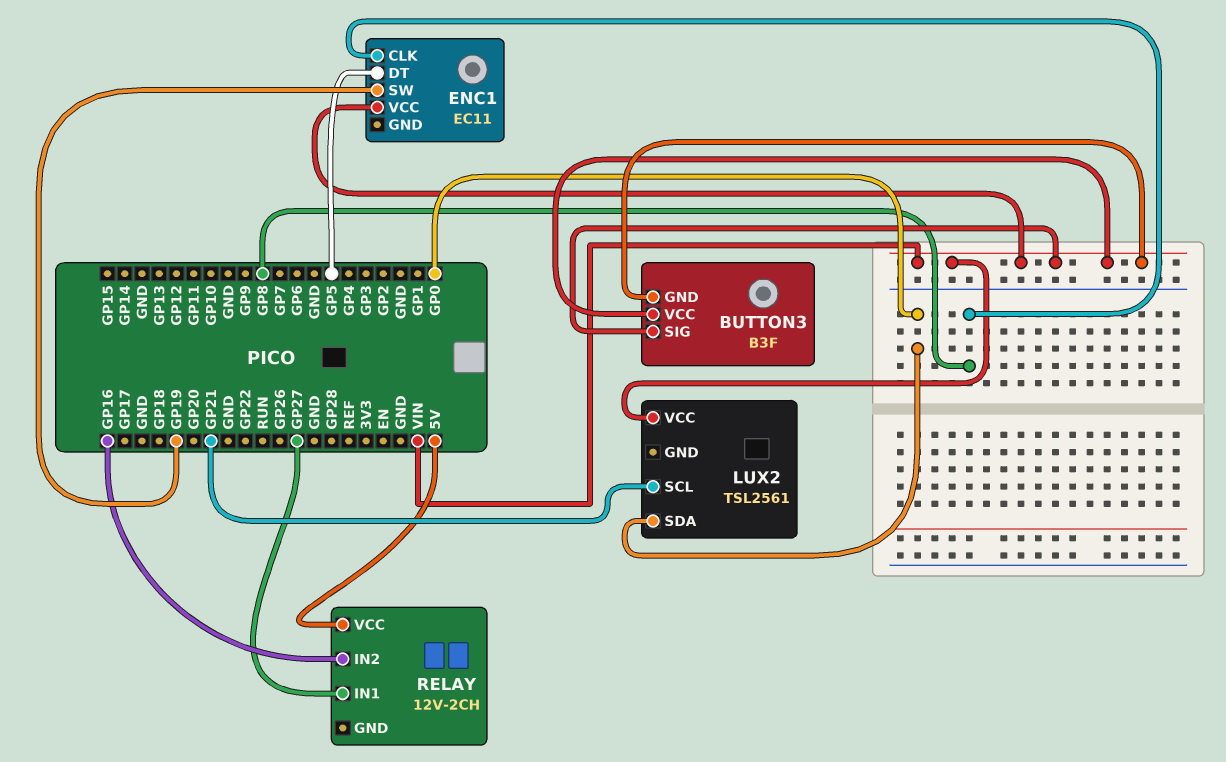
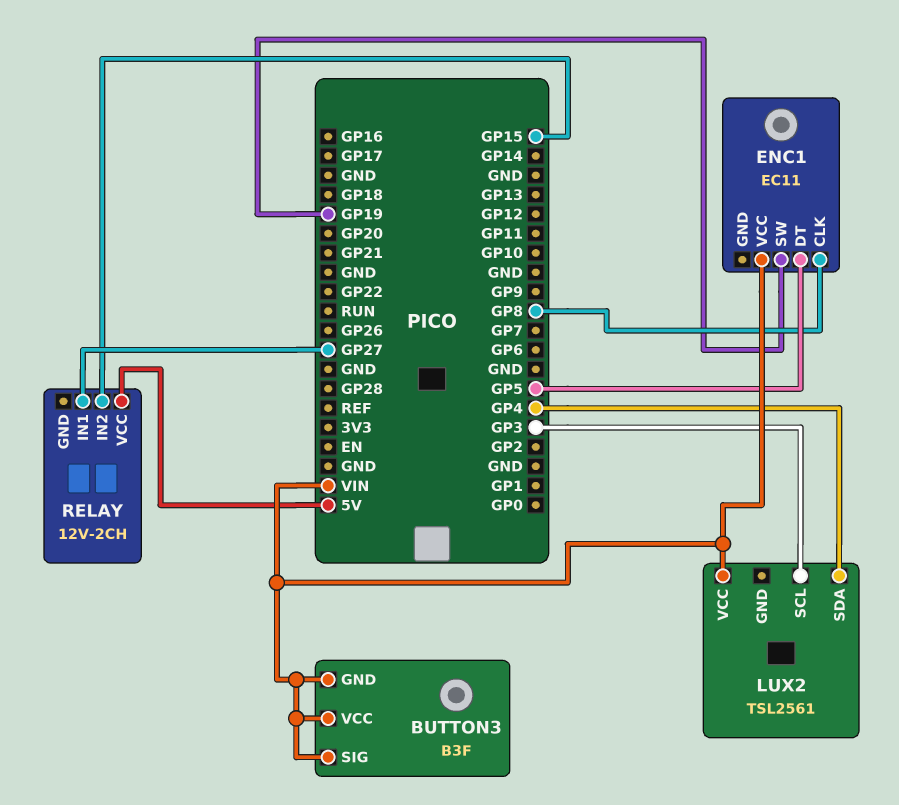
LUX2 pin SCL: GP21 -> GP3
LUX2 pin SDA: GP0 -> GP4
RELAY pin IN2: GP16 -> GP15

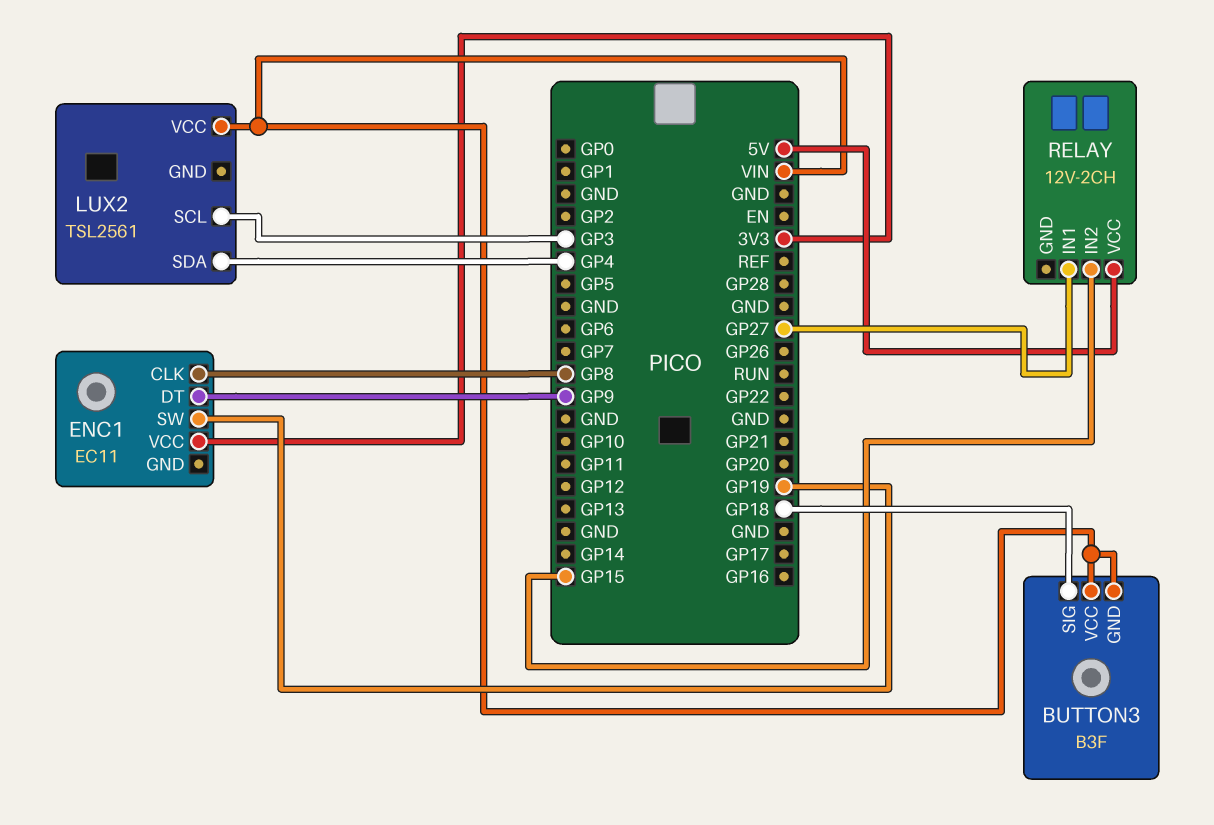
BUTTON3 pin SIG: VIN -> GP18
ENC1 pin DT: GP5 -> GP9
ENC1 pin VCC: VIN -> 3V3

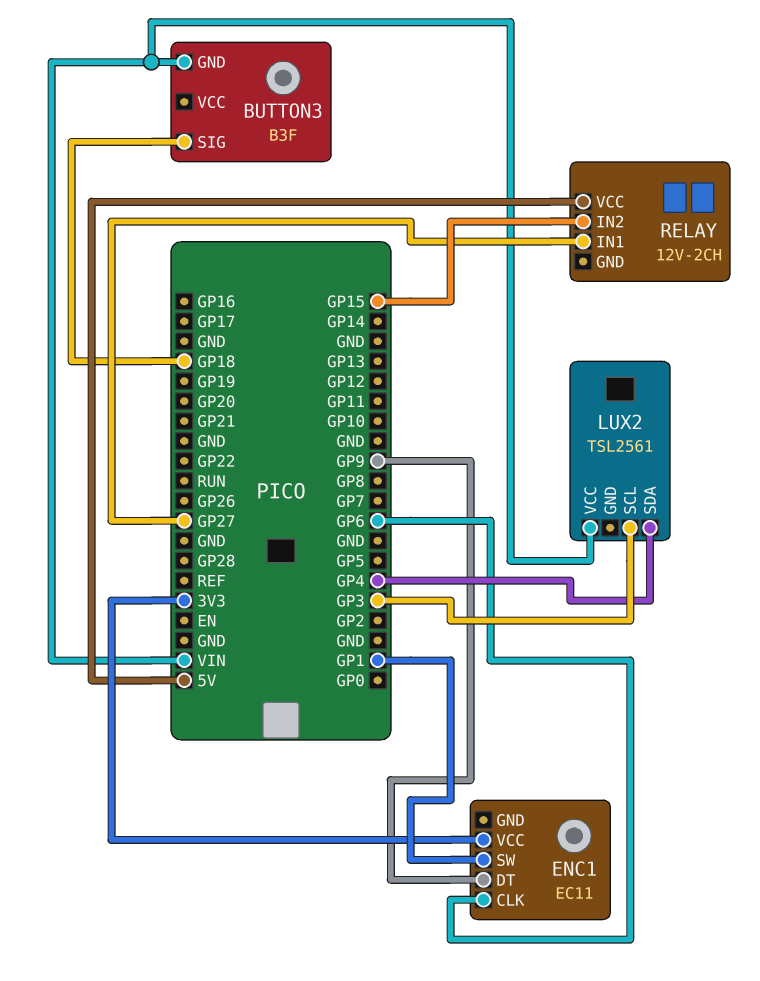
BUTTON3 pin VCC: VIN -> none
ENC1 pin CLK: GP8 -> GP6
ENC1 pin SW: GP19 -> GP1

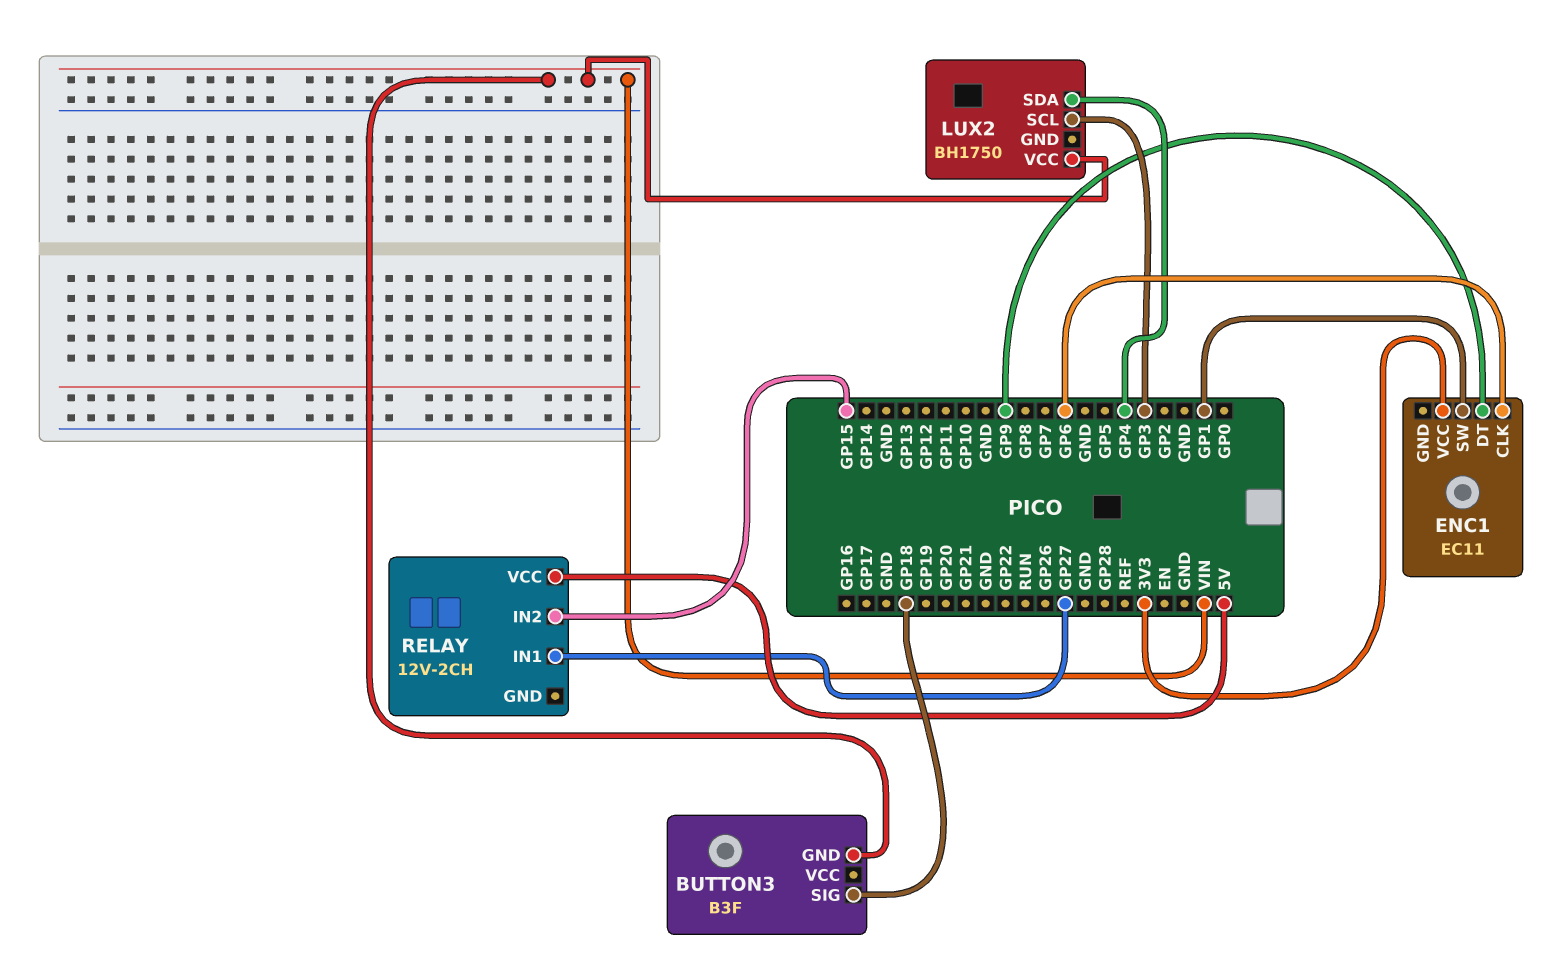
LUX2: TSL2561 -> BH1750

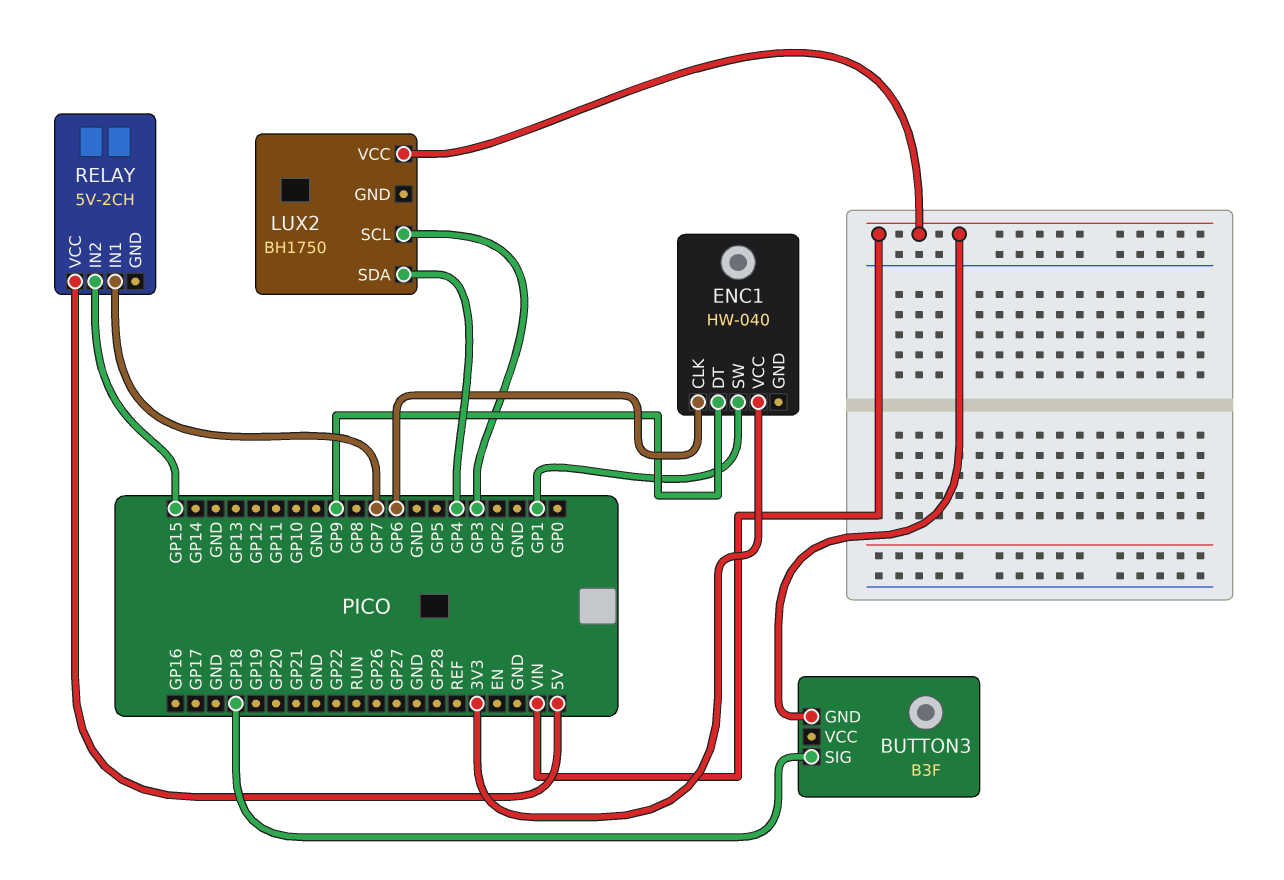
ENC1: EC11 -> HW-040
RELAY: 12V-2CH -> 5V-2CH
RELAY pin IN1: GP27 -> GP7

